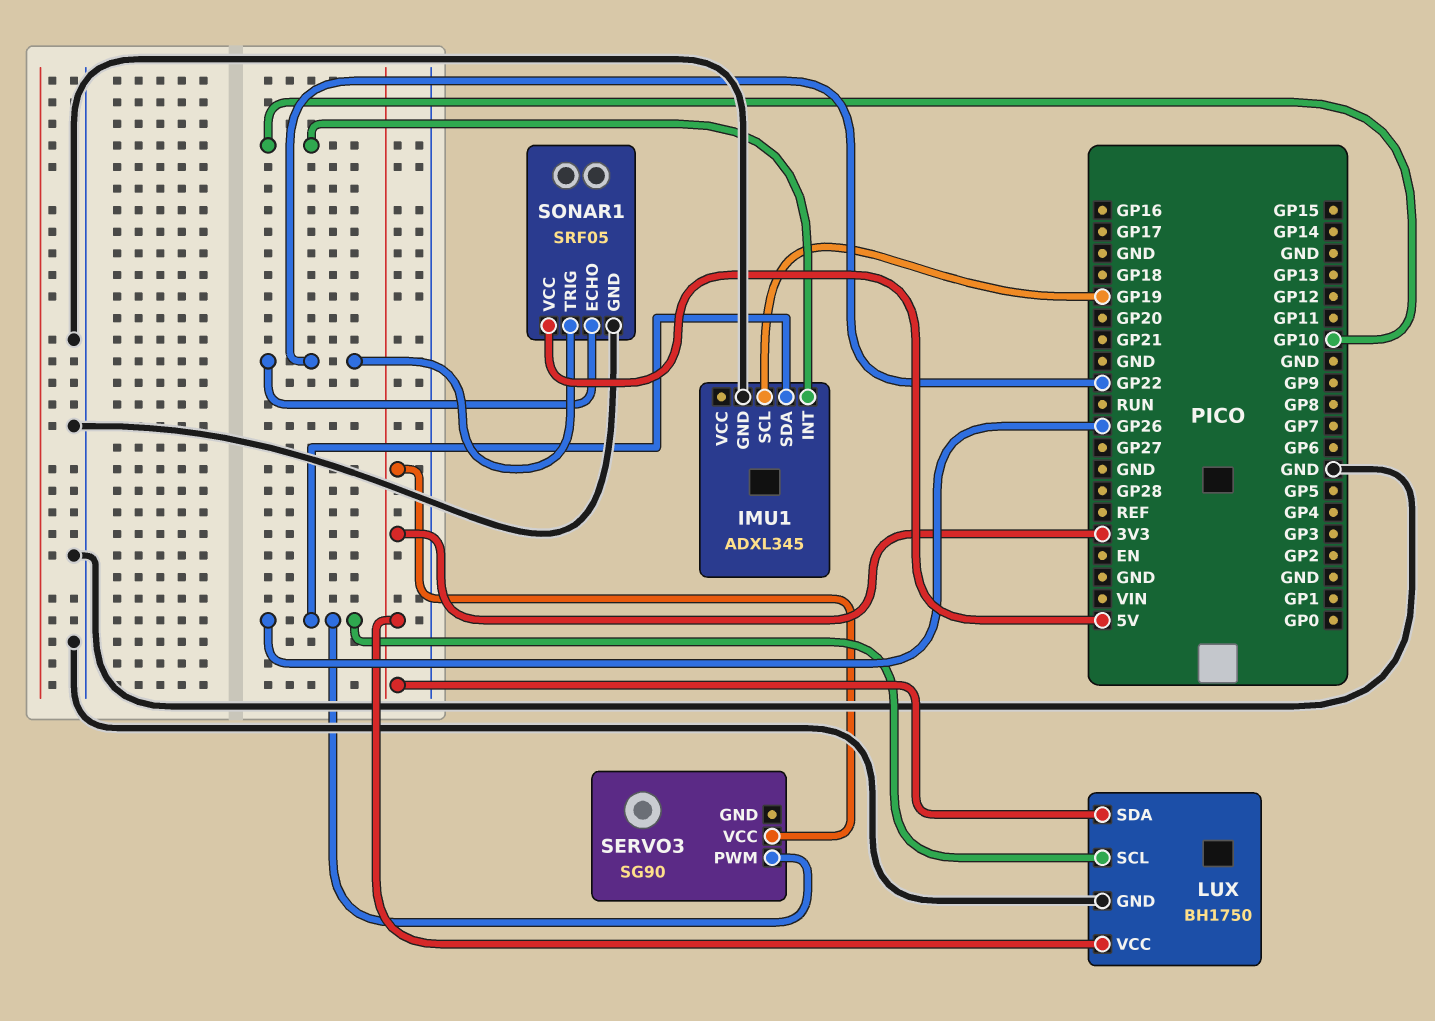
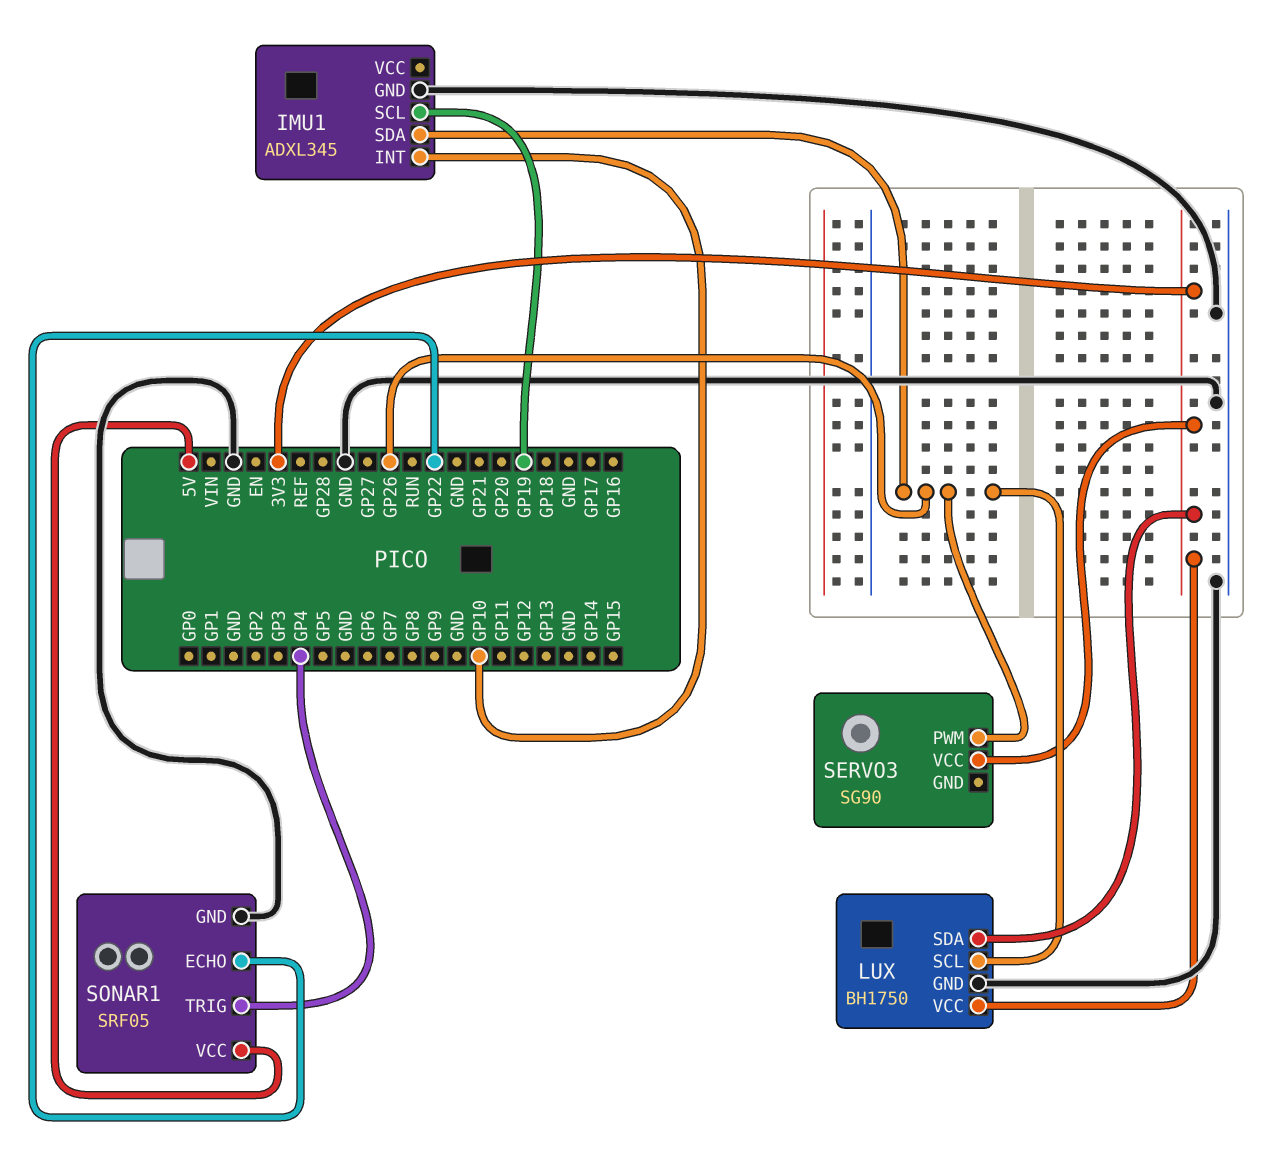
SONAR1 pin TRIG: GP22 -> GP4

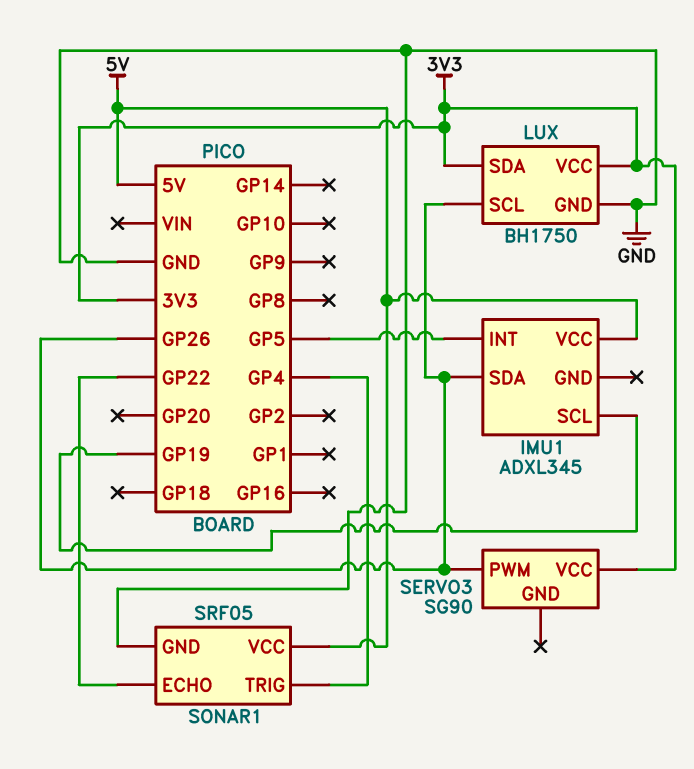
IMU1 pin GND: GND -> none
IMU1 pin INT: GP10 -> GP5
IMU1 pin VCC: none -> 5V

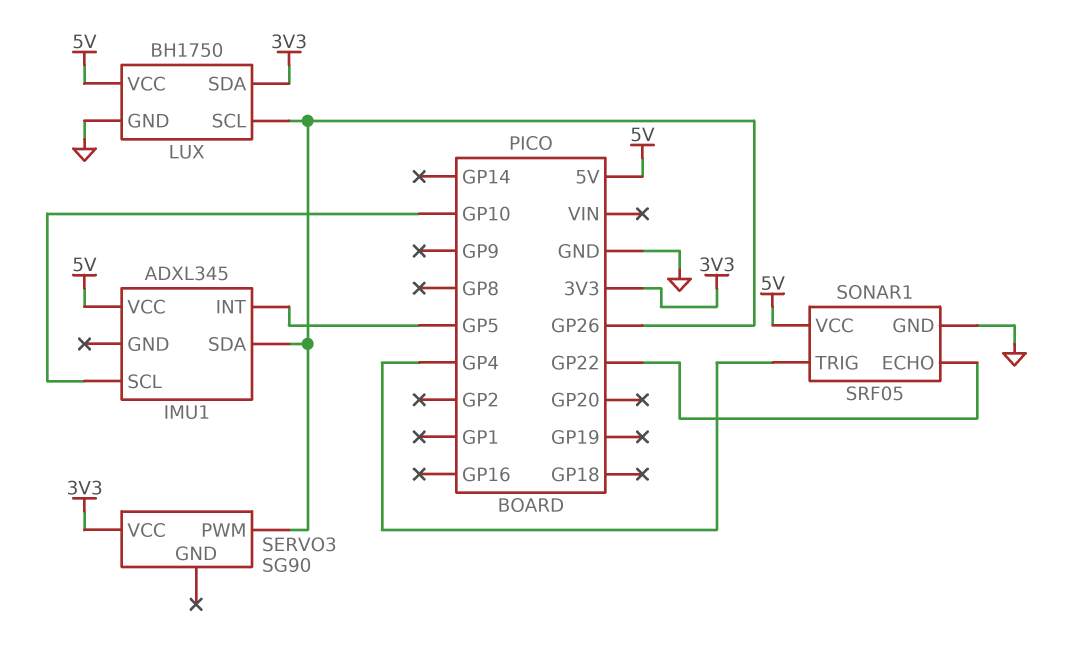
IMU1 pin SCL: GP19 -> GP10
LUX pin VCC: 3V3 -> 5V

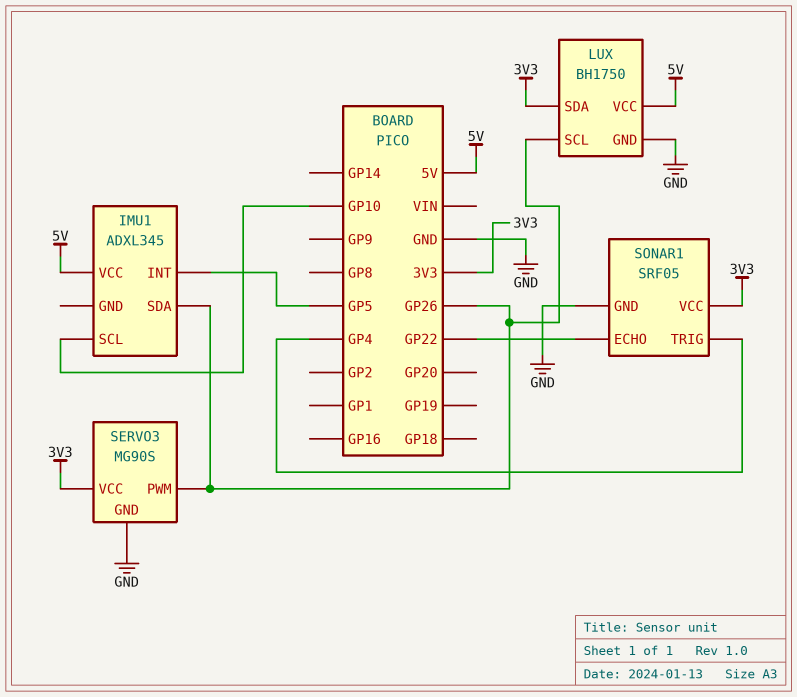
SERVO3: SG90 -> MG90S
SERVO3 pin GND: none -> GND
SONAR1 pin VCC: 5V -> 3V3

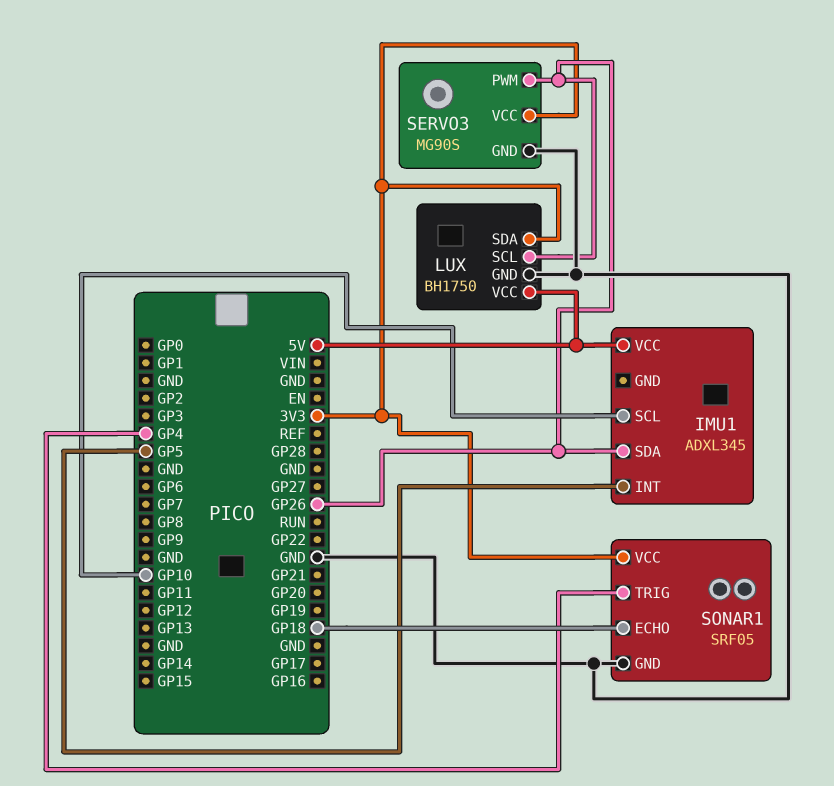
SONAR1 pin ECHO: GP22 -> GP18

